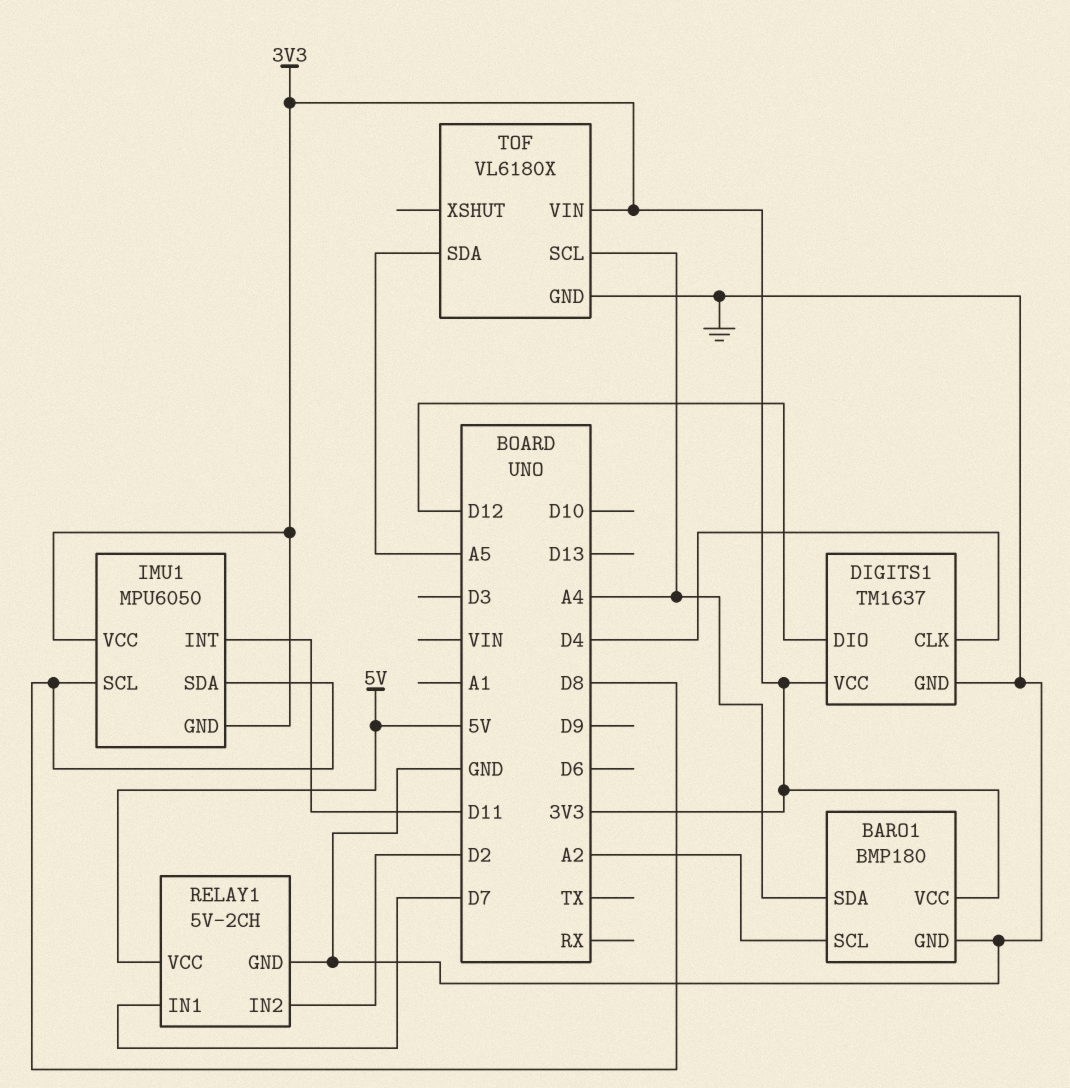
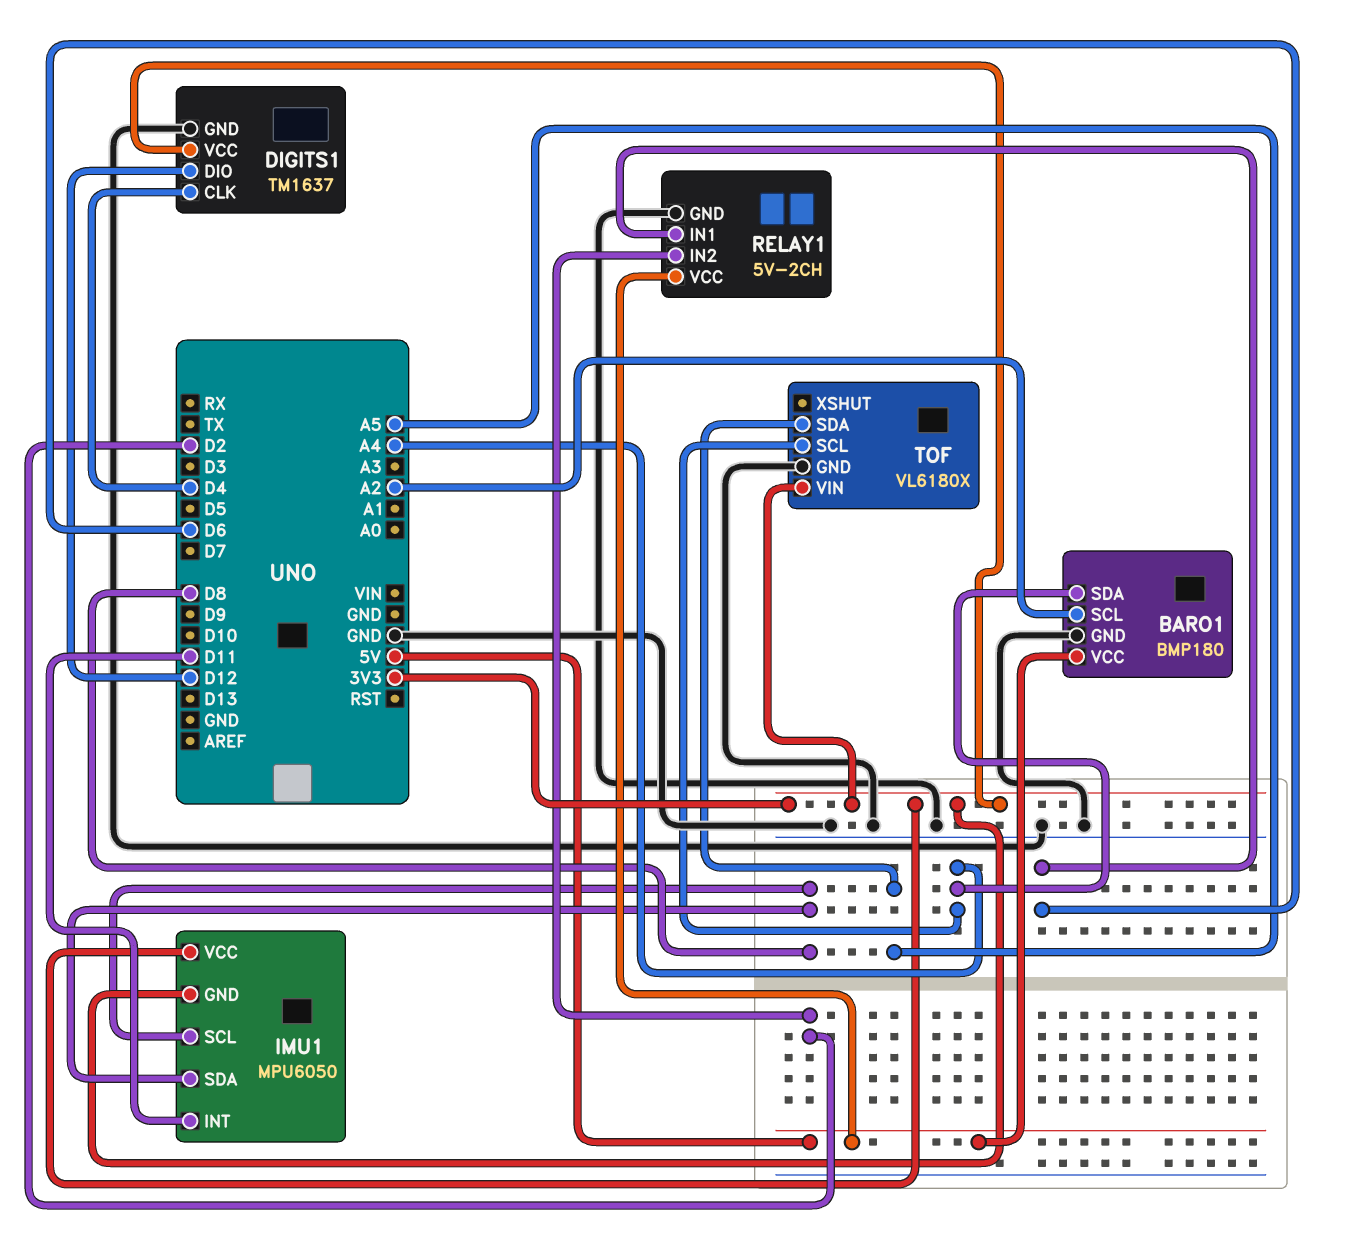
BARO1 pin VCC: 3V3 -> 5V
RELAY1 pin IN1: D7 -> D6

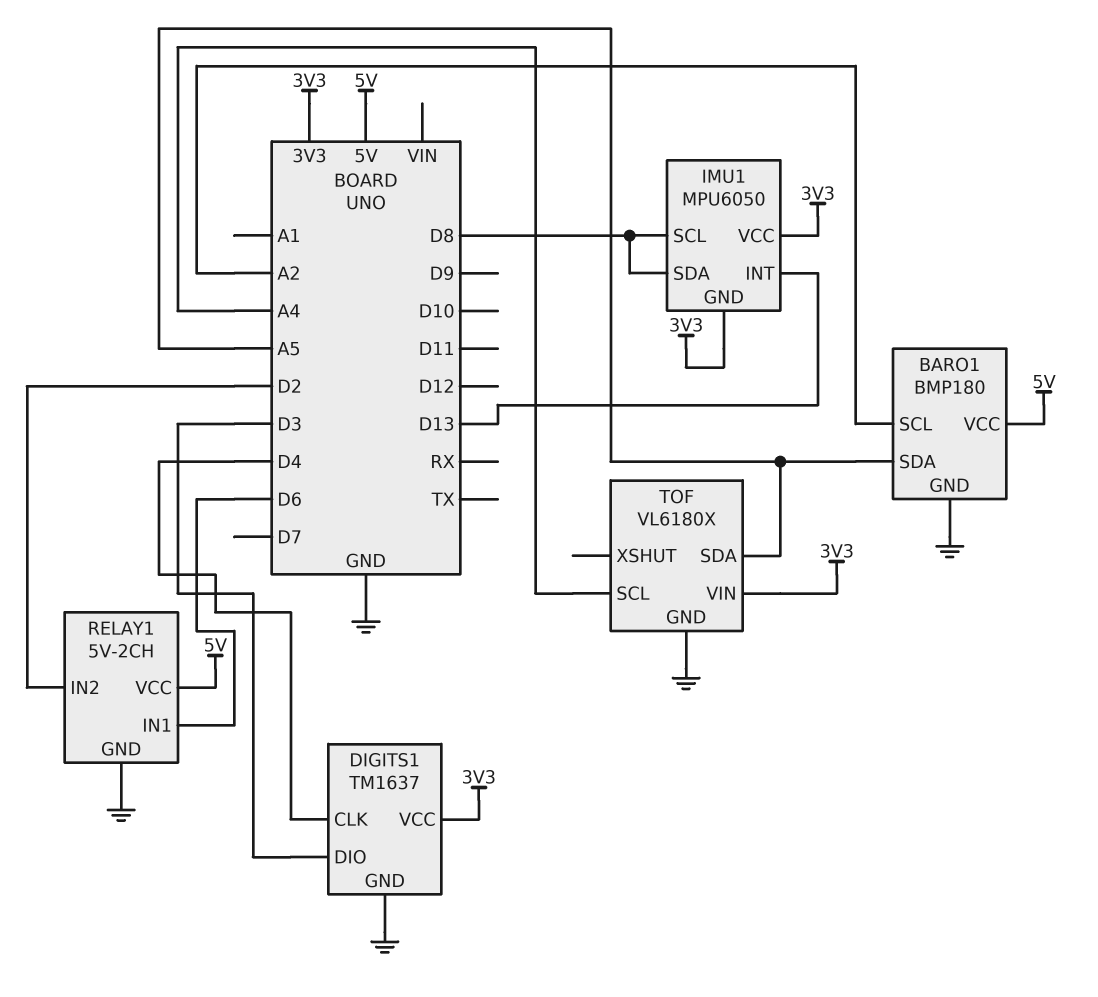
BARO1 pin SDA: A4 -> A5
DIGITS1 pin DIO: D12 -> D3
IMU1 pin INT: D11 -> D13

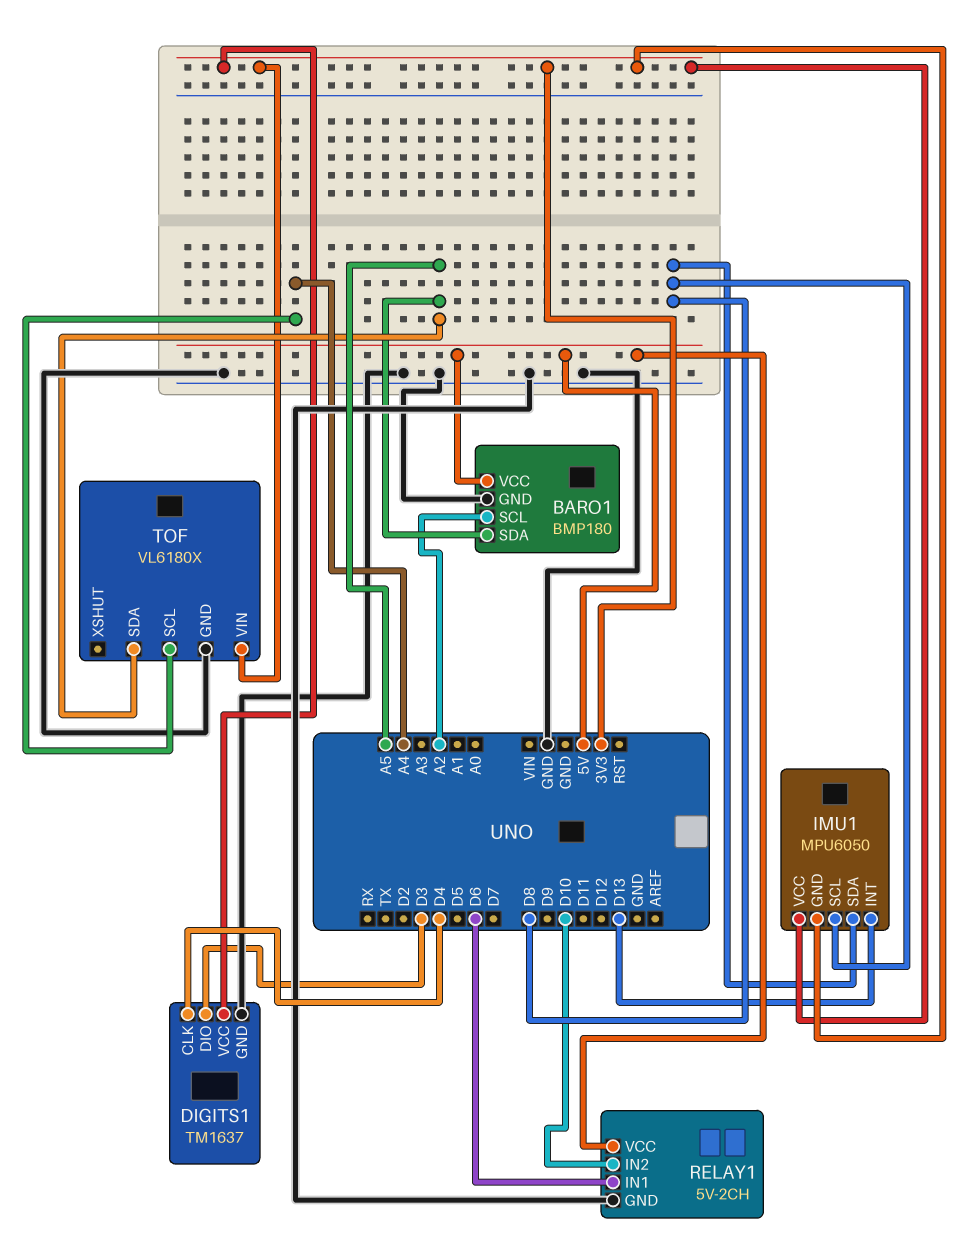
RELAY1 pin IN2: D2 -> D10

